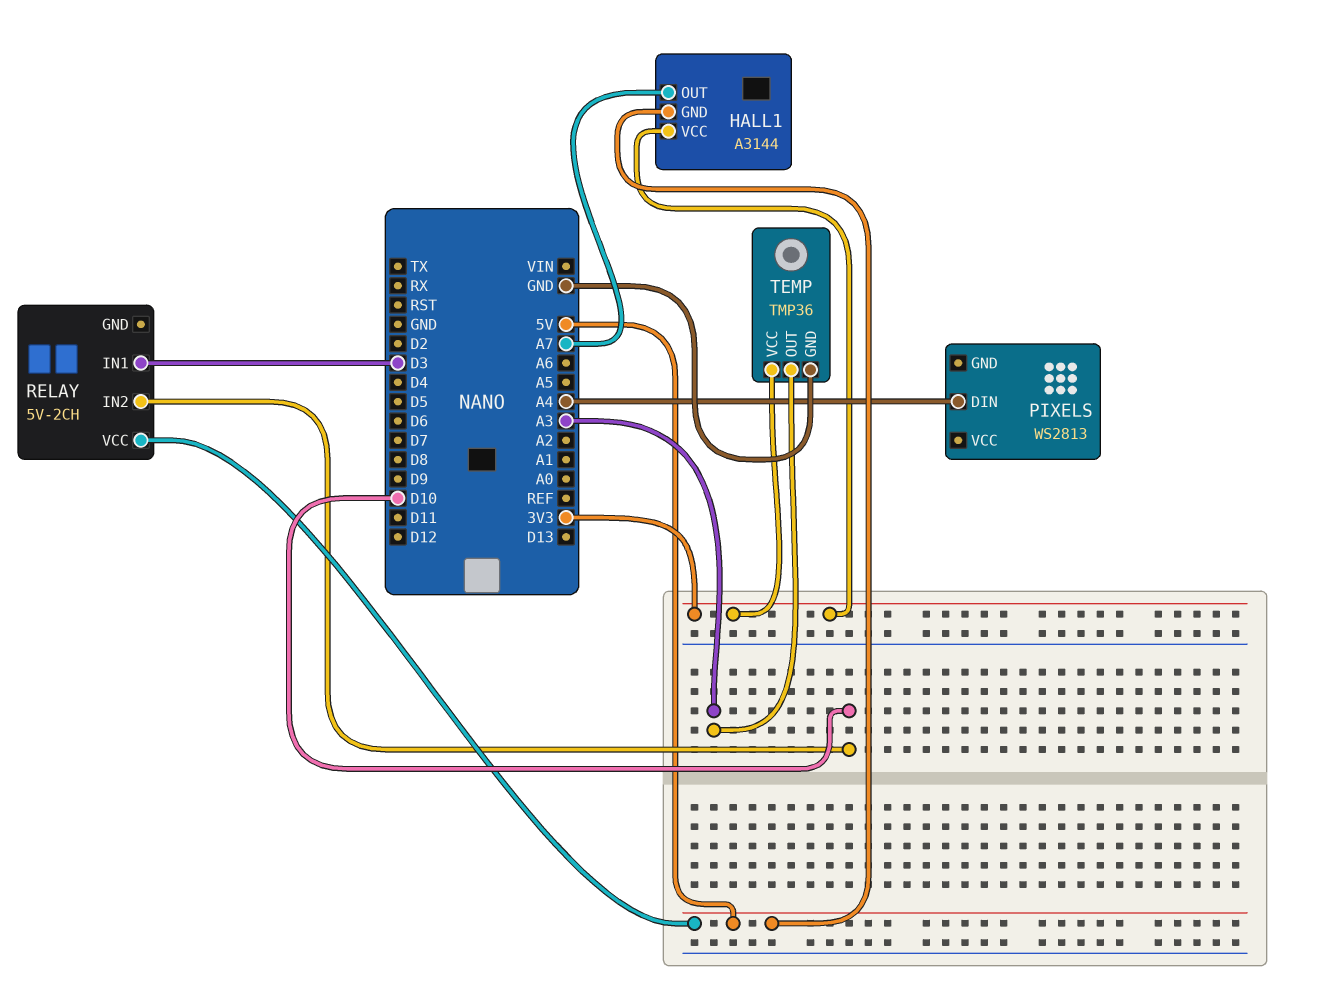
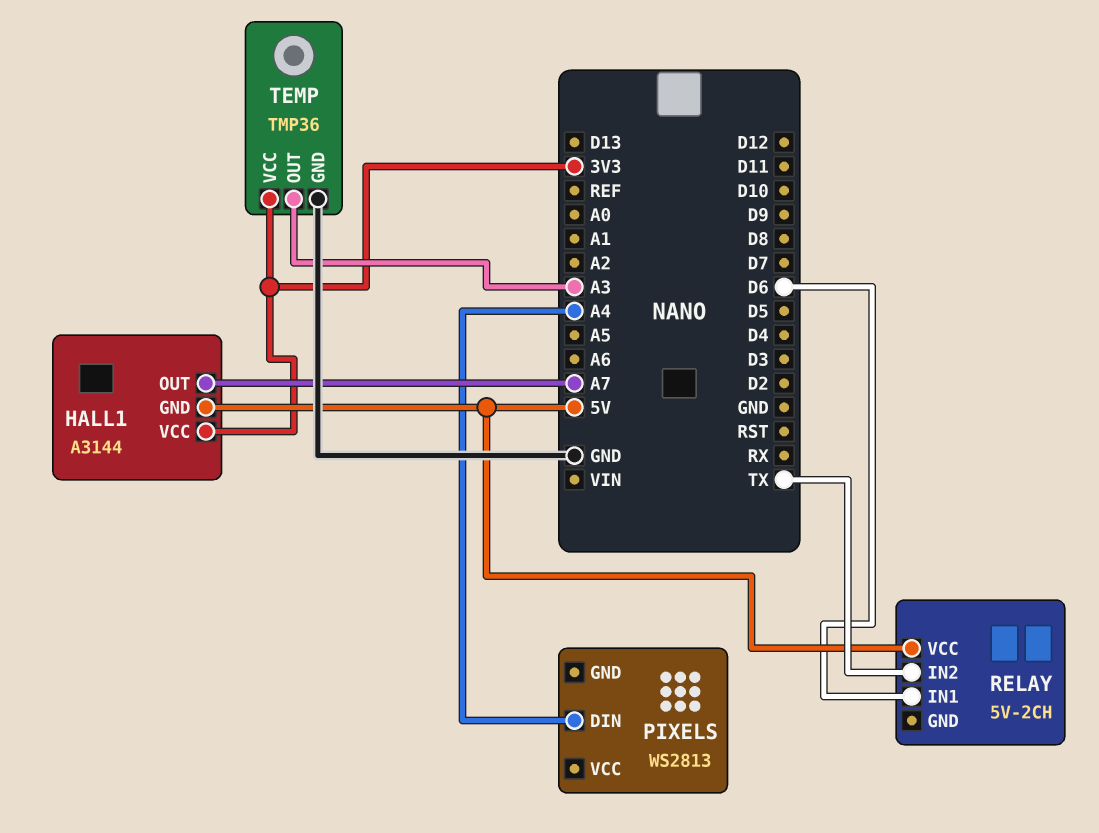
RELAY pin IN1: D3 -> D6
RELAY pin IN2: D10 -> TX

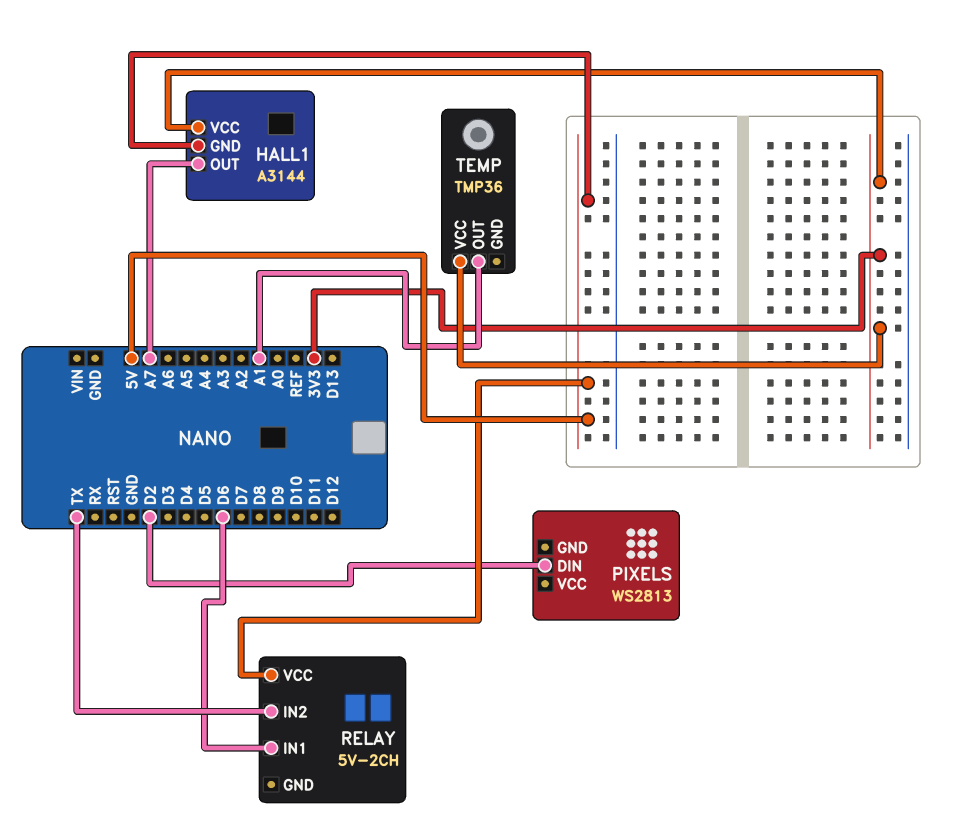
PIXELS pin DIN: A4 -> D2
TEMP pin GND: GND -> none
TEMP pin OUT: A3 -> A1

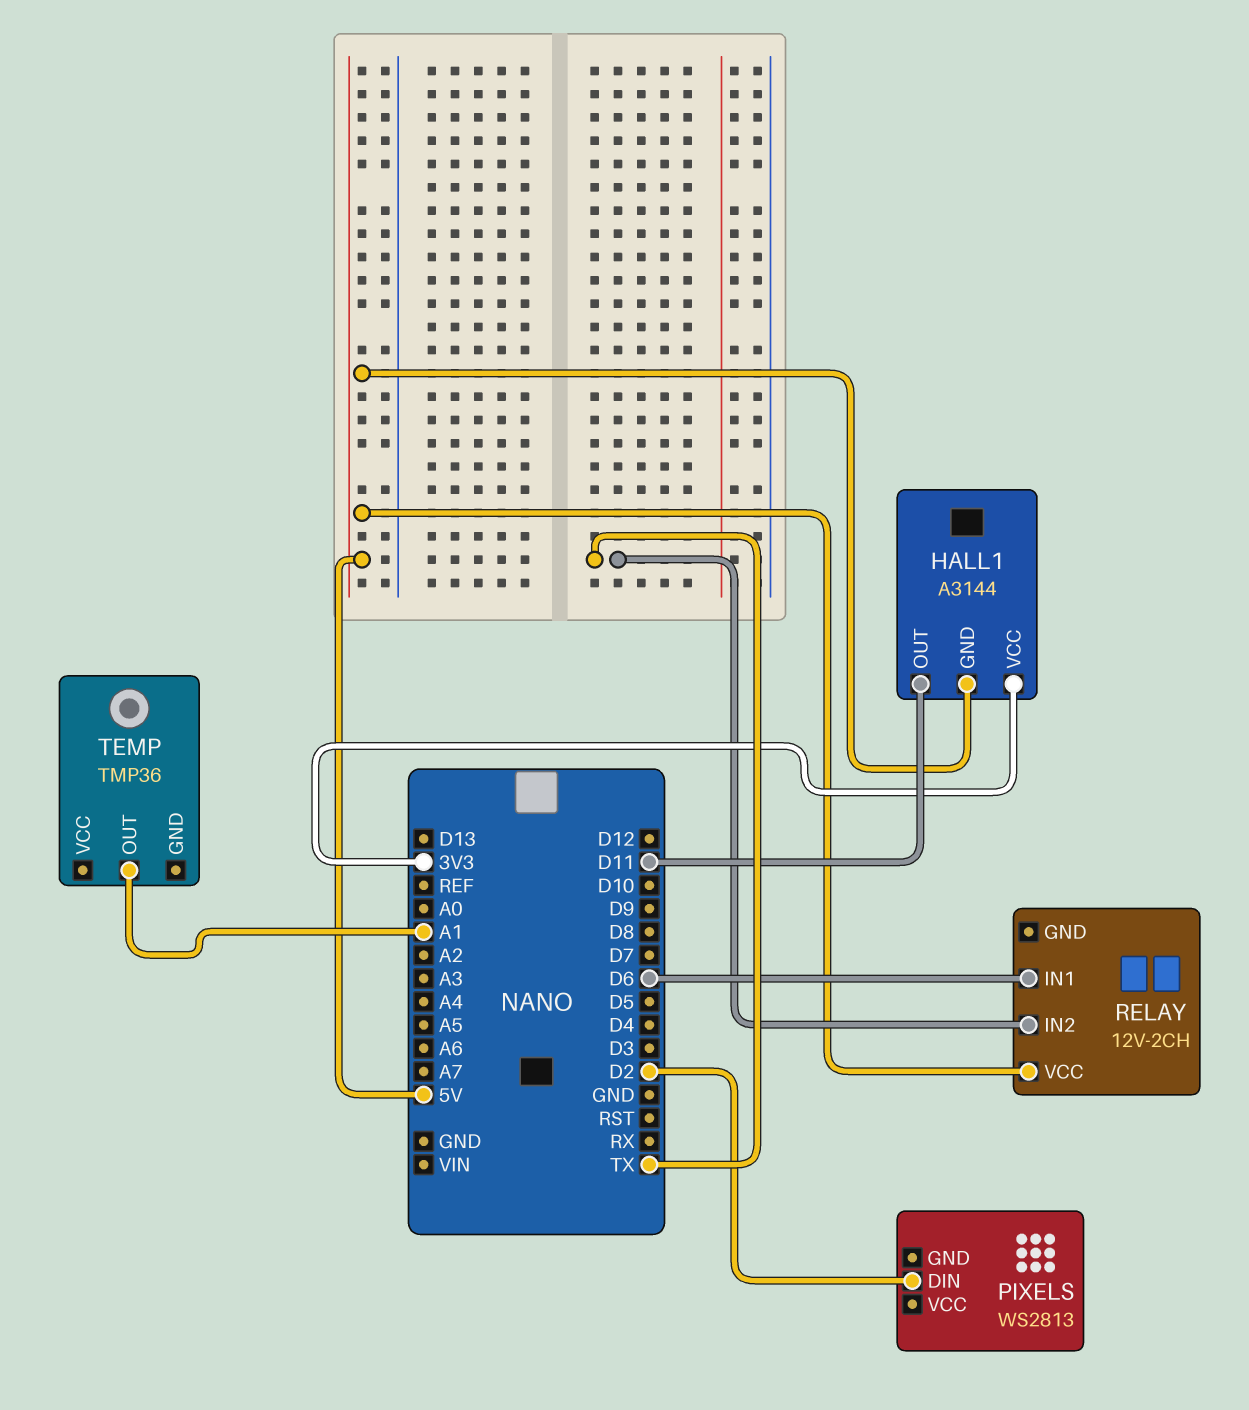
HALL1 pin OUT: A7 -> D11
RELAY: 5V-2CH -> 12V-2CH
TEMP pin VCC: 3V3 -> none

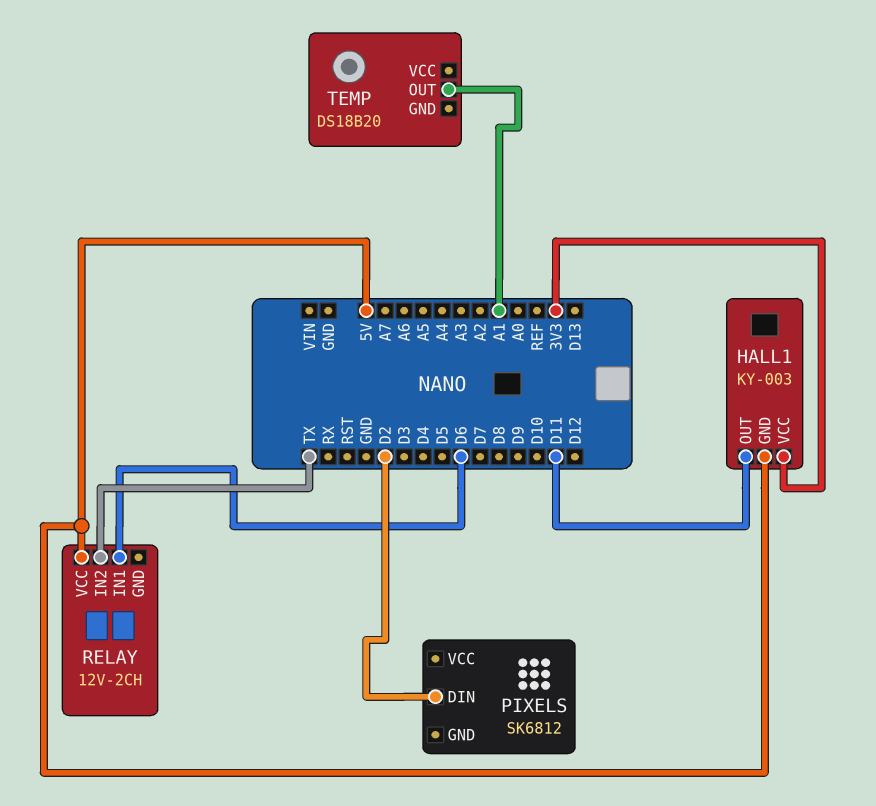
HALL1: A3144 -> KY-003
PIXELS: WS2813 -> SK6812
TEMP: TMP36 -> DS18B20

